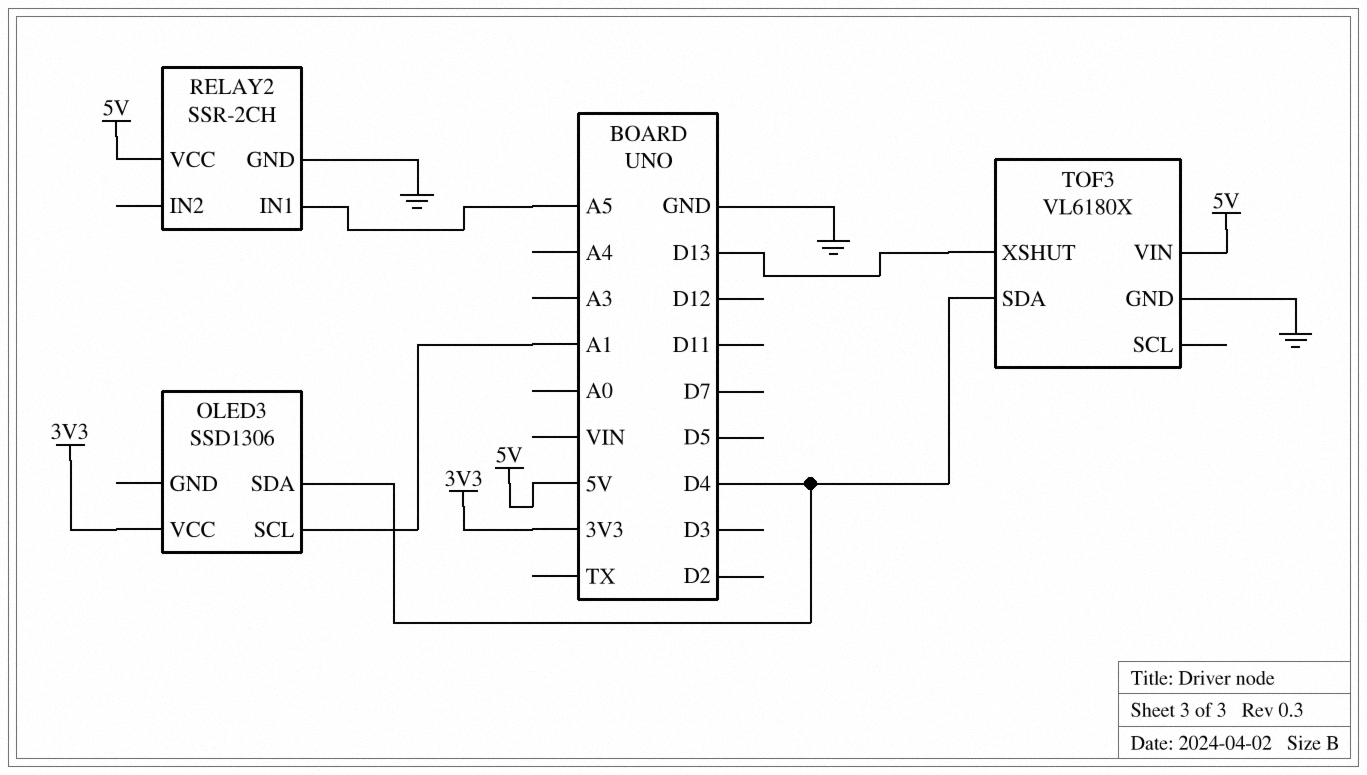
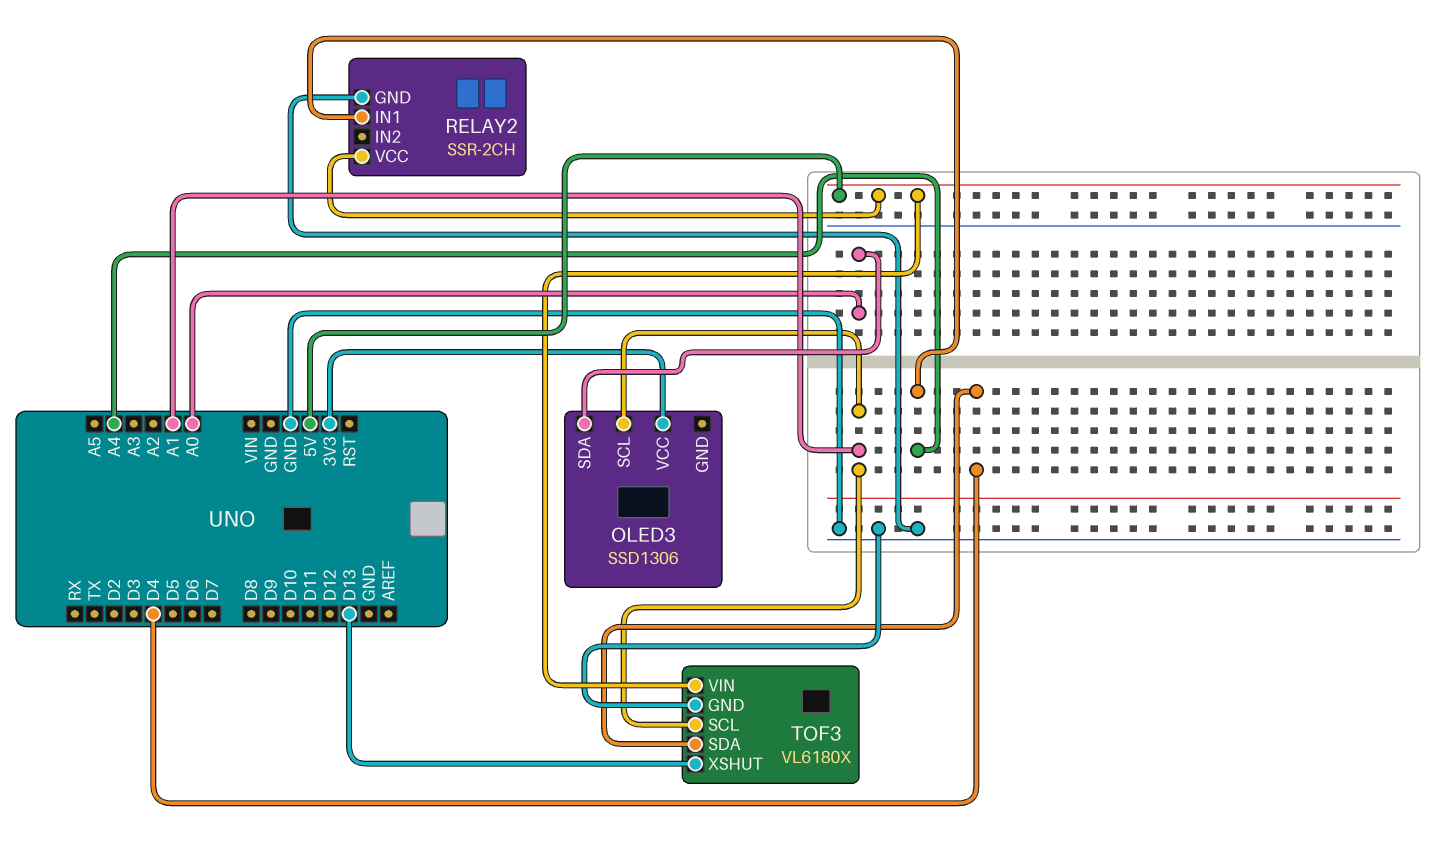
OLED3 pin SDA: D4 -> A0
RELAY2 pin IN1: A5 -> A4
TOF3 pin SCL: none -> A1

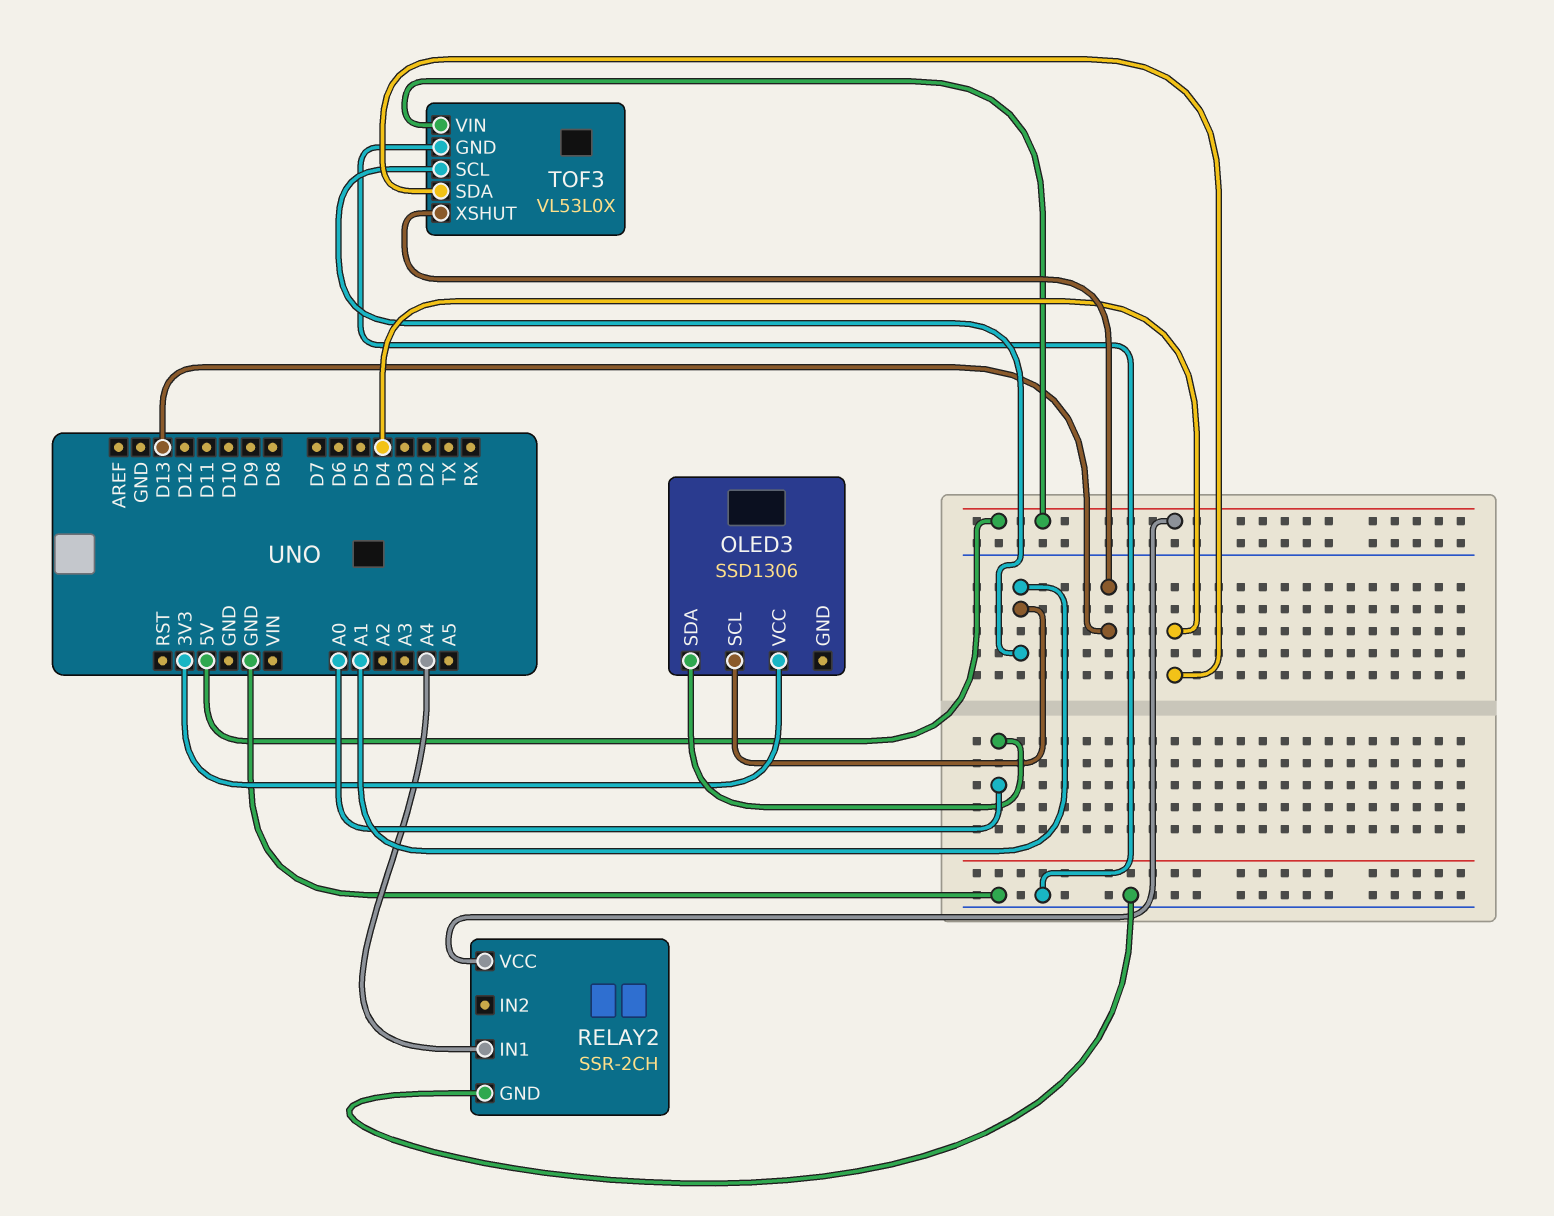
TOF3: VL6180X -> VL53L0X

